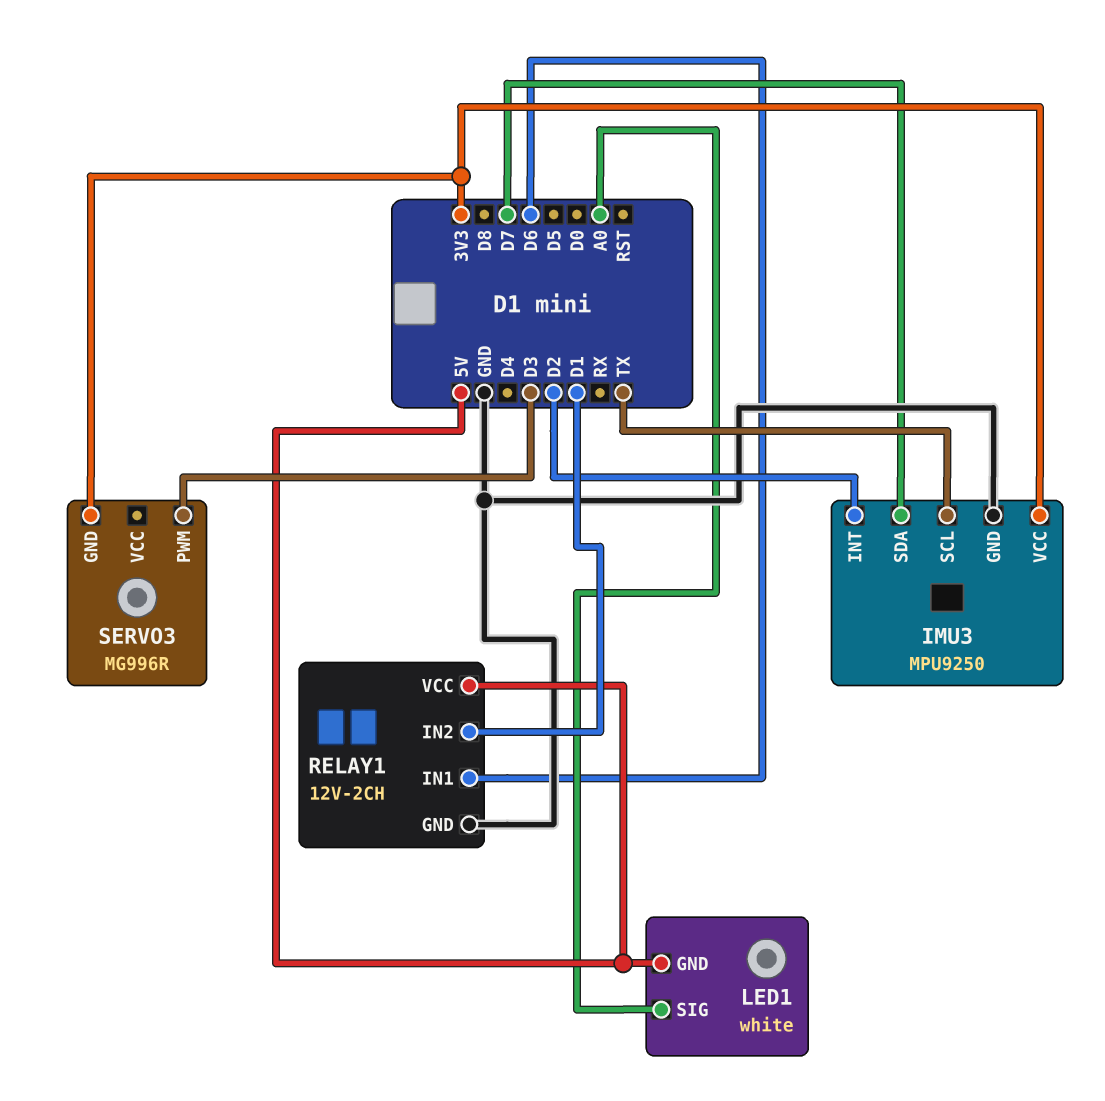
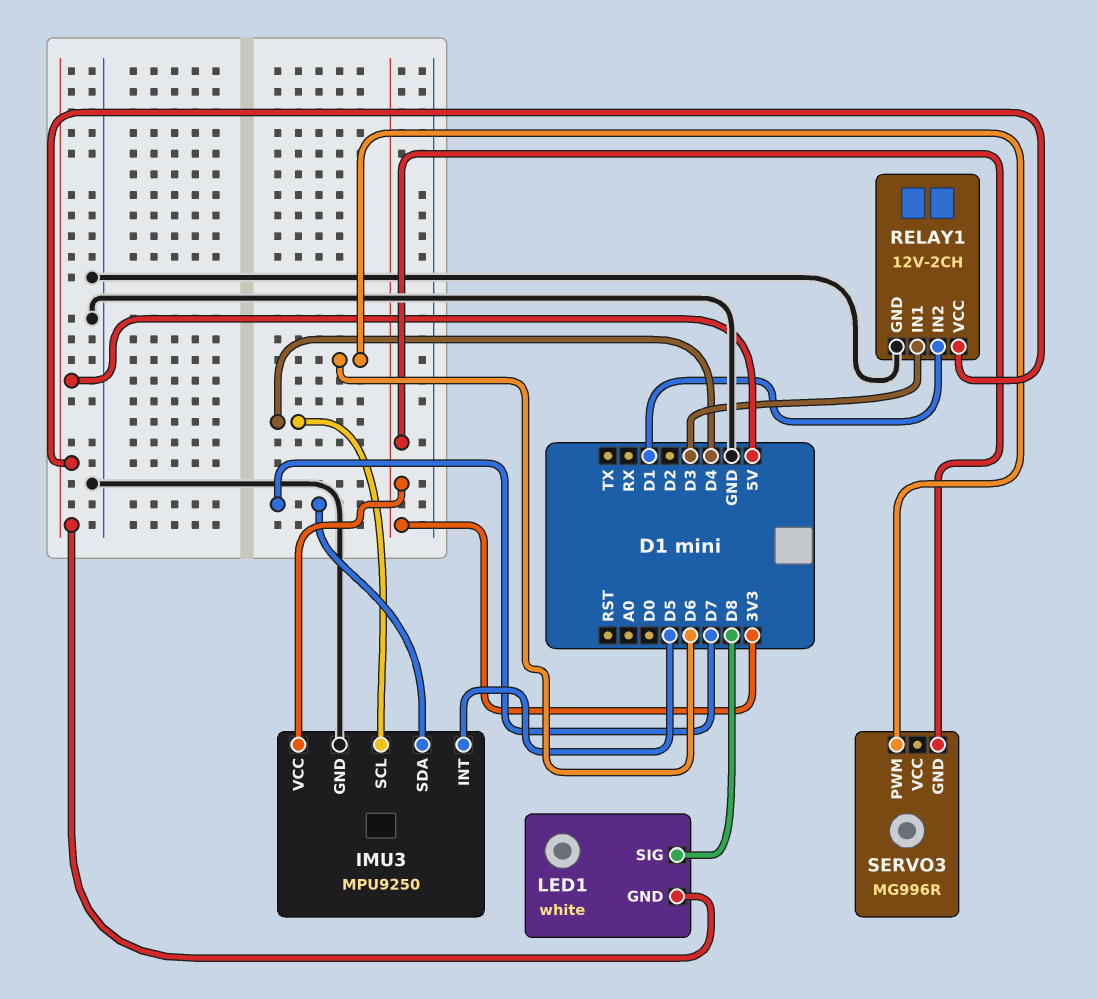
IMU3 pin INT: D2 -> D5
IMU3 pin SCL: TX -> D4
LED1 pin SIG: A0 -> D8
RELAY1 pin IN1: D6 -> D3
SERVO3 pin PWM: D3 -> D6

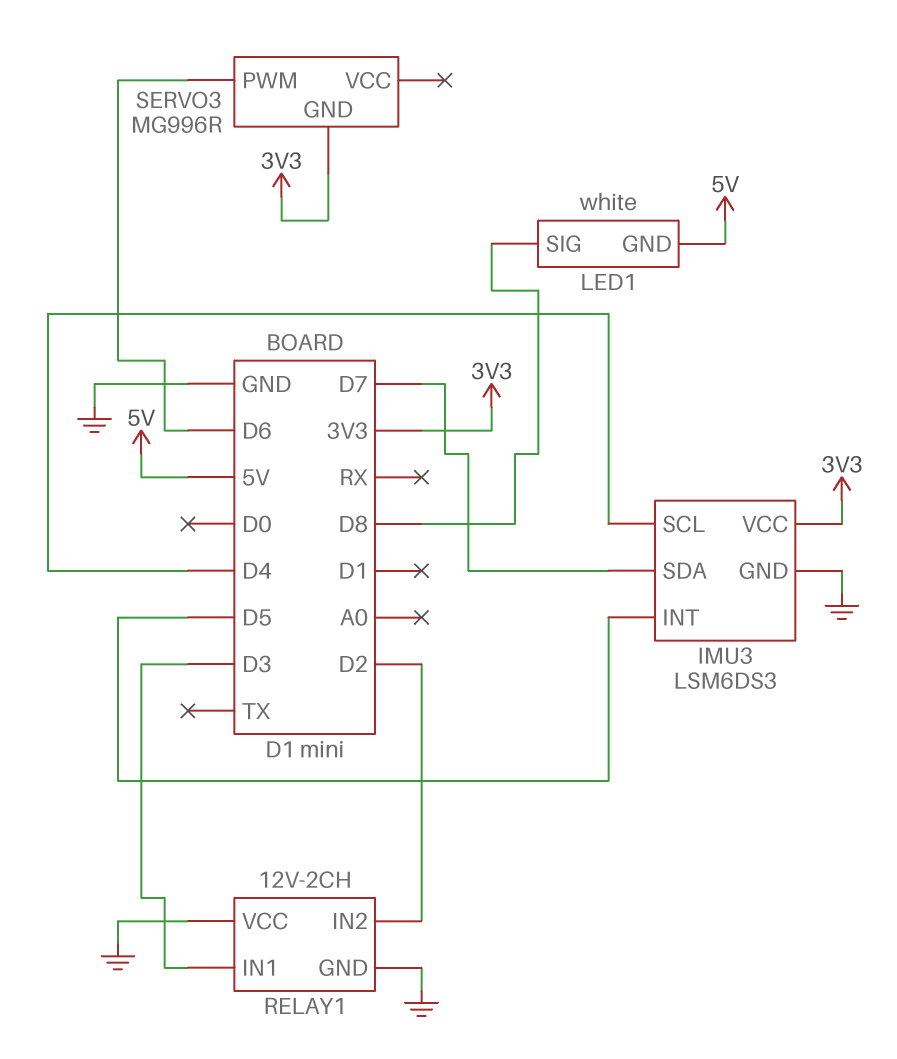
IMU3: MPU9250 -> LSM6DS3
RELAY1 pin IN2: D1 -> D2
RELAY1 pin VCC: 5V -> GND

